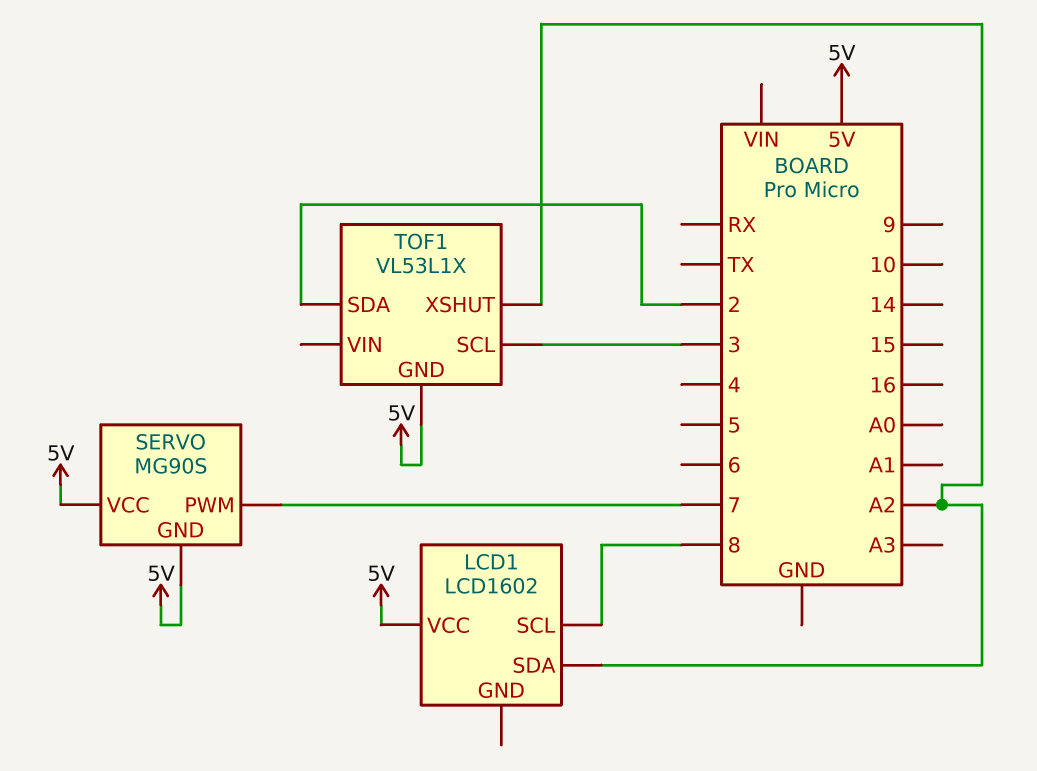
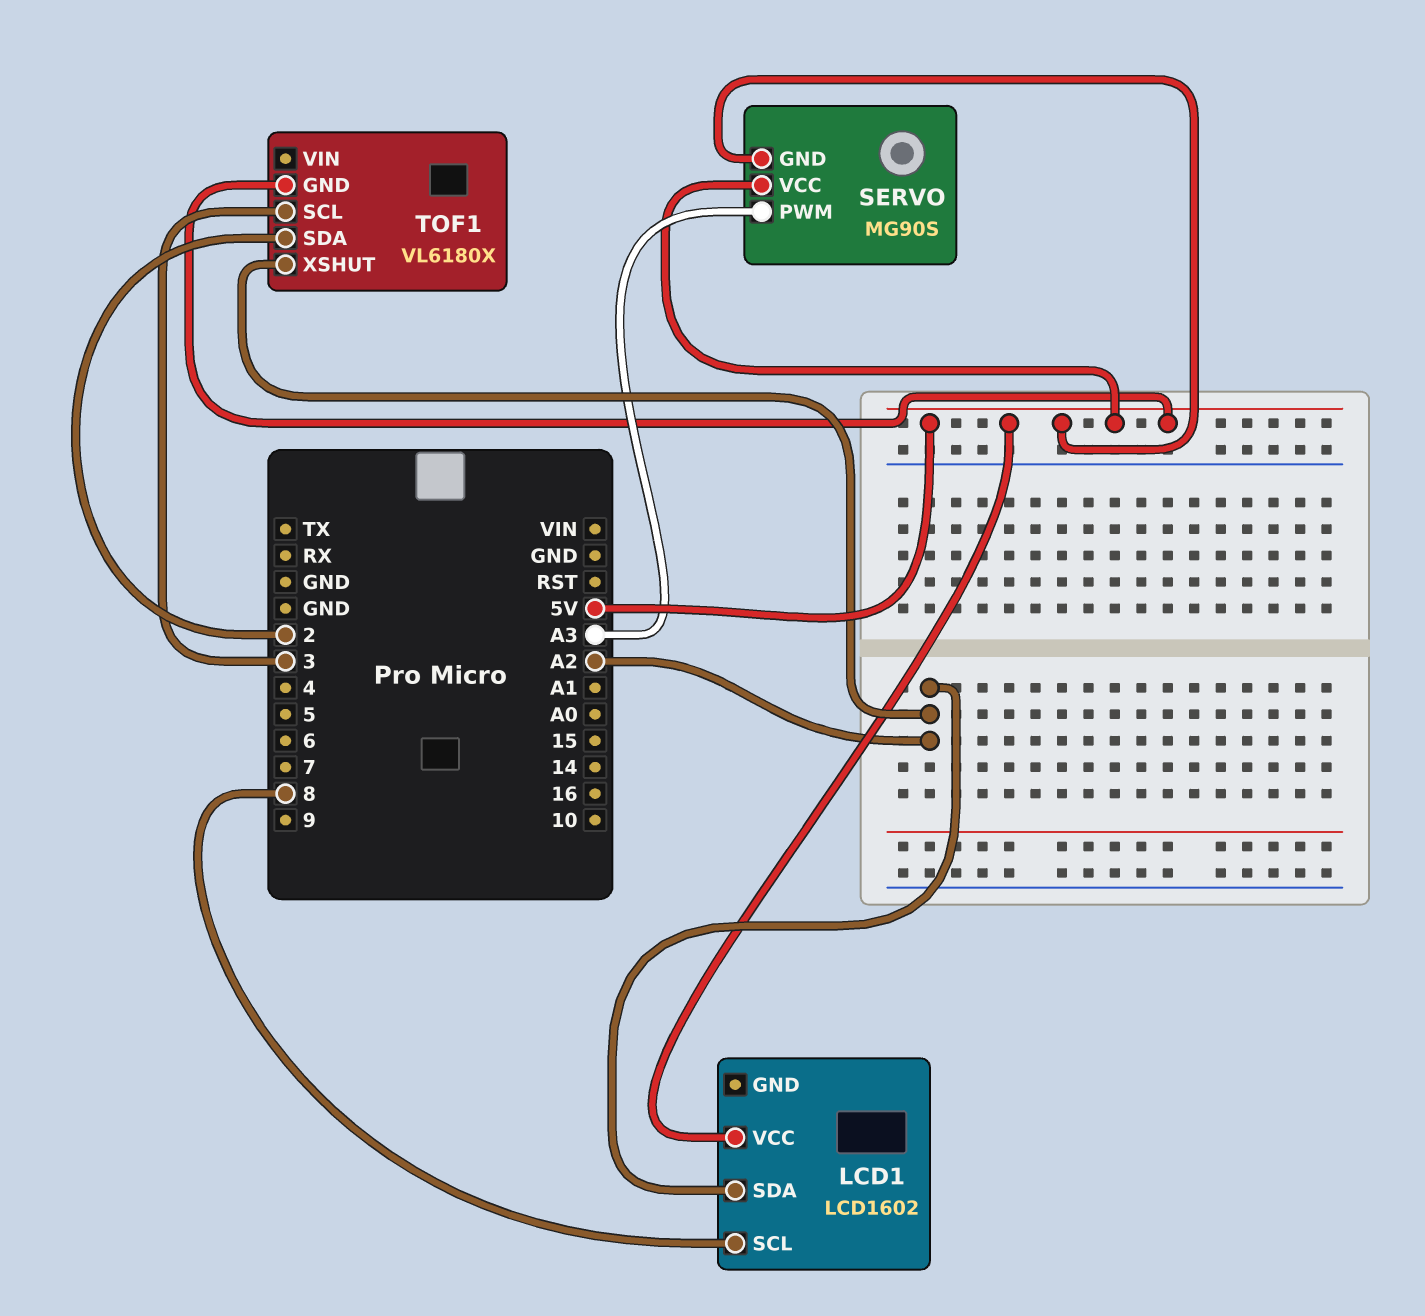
SERVO pin PWM: 7 -> A3
TOF1: VL53L1X -> VL6180X

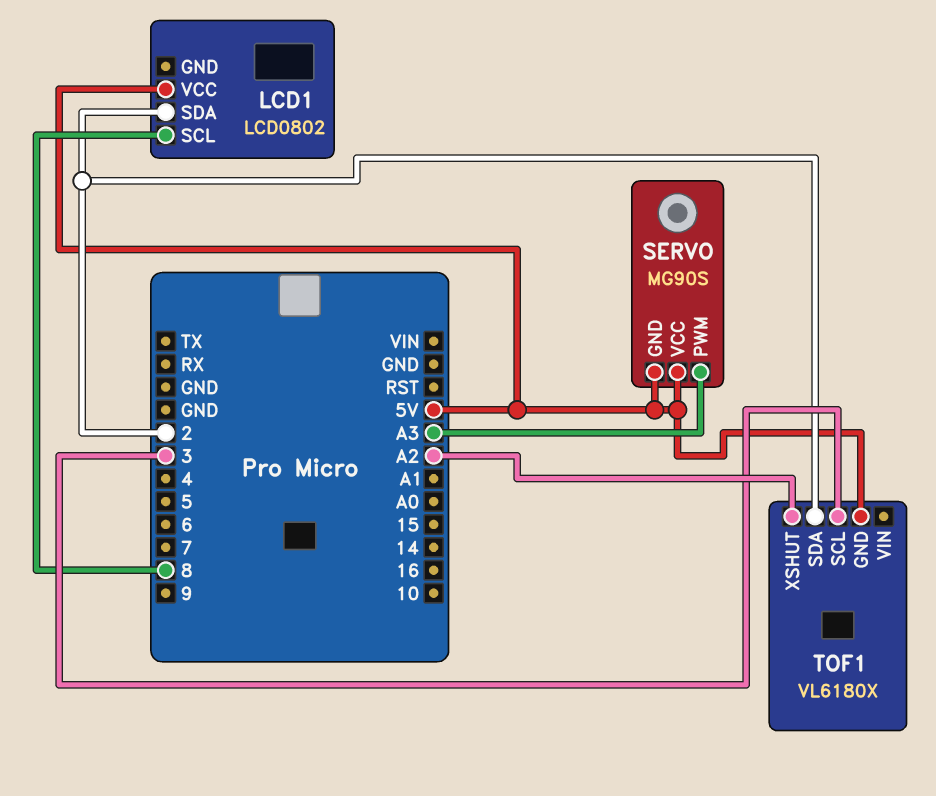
LCD1: LCD1602 -> LCD0802
LCD1 pin SDA: A2 -> 2

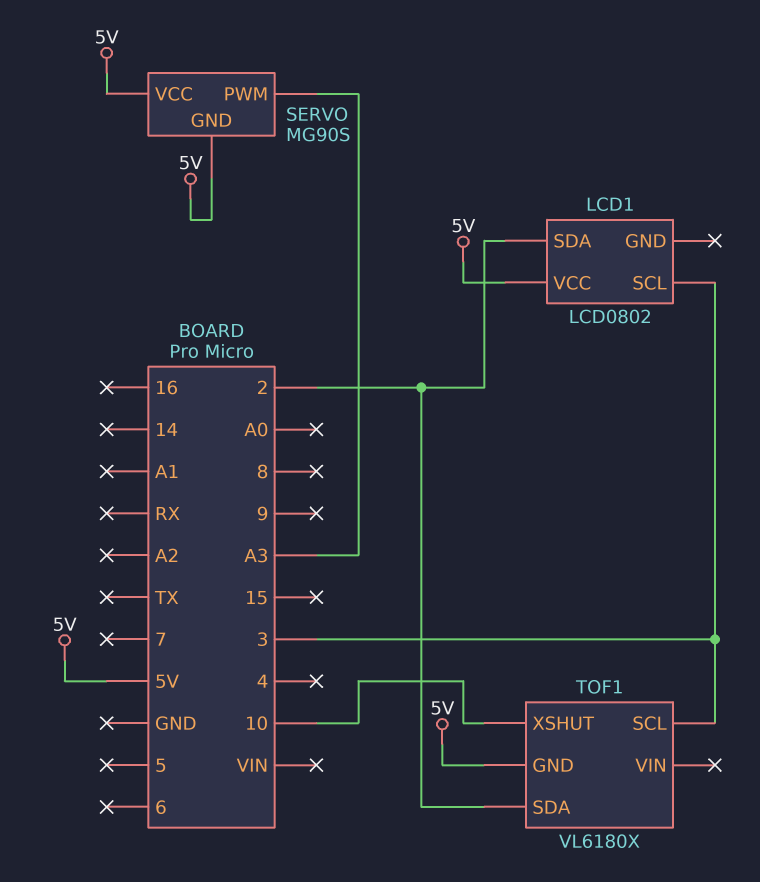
LCD1 pin SCL: 8 -> 3
TOF1 pin XSHUT: A2 -> 10

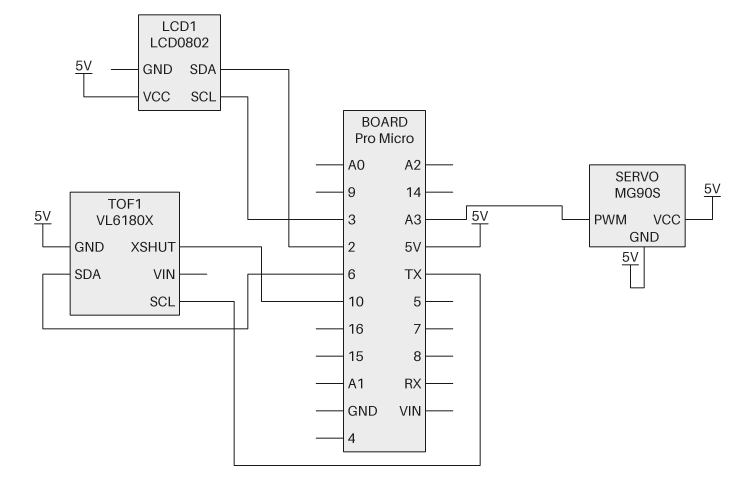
TOF1 pin SCL: 3 -> TX
TOF1 pin SDA: 2 -> 6

